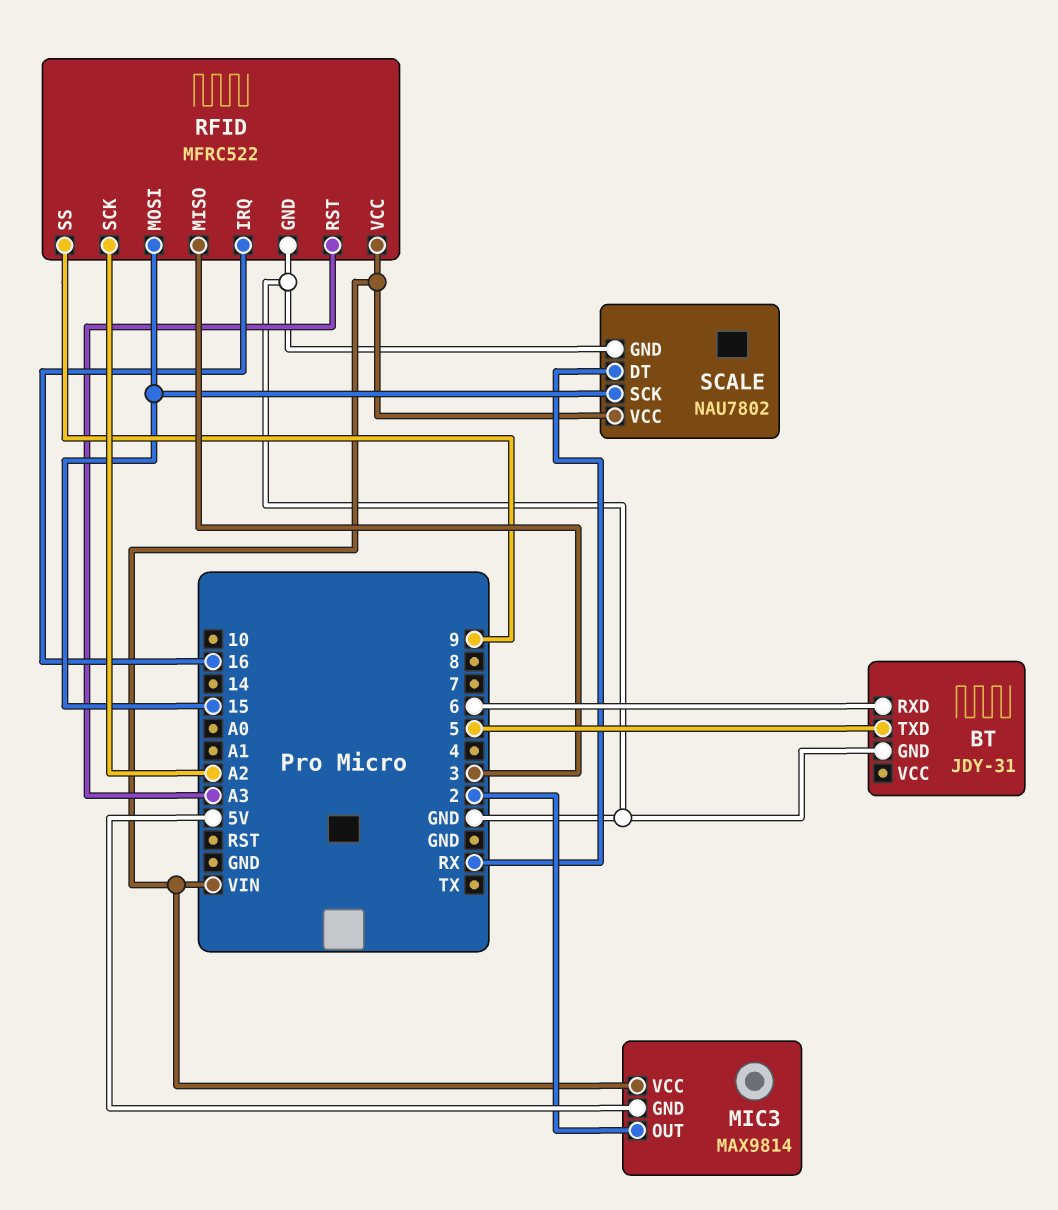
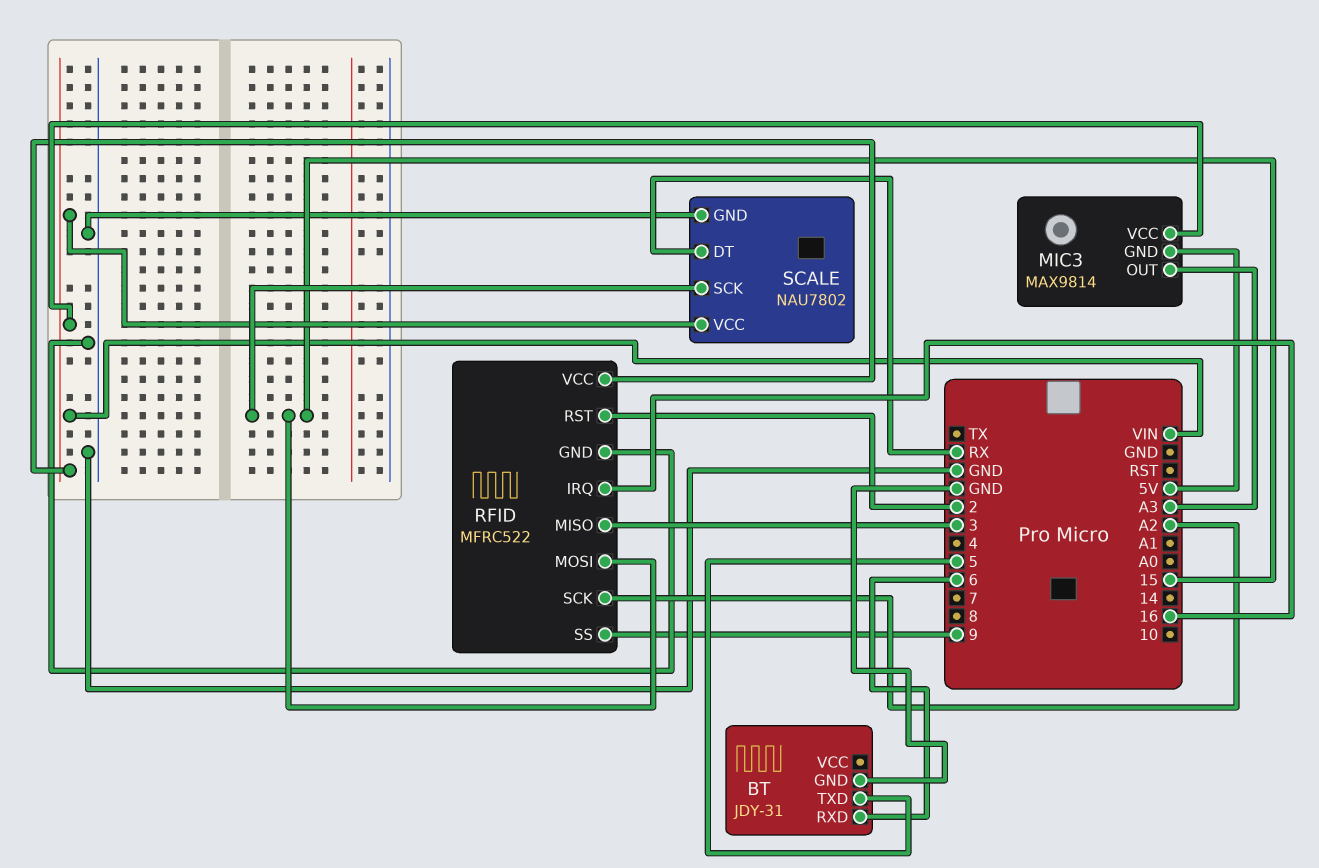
MIC3 pin OUT: 2 -> A3
RFID pin RST: A3 -> 2

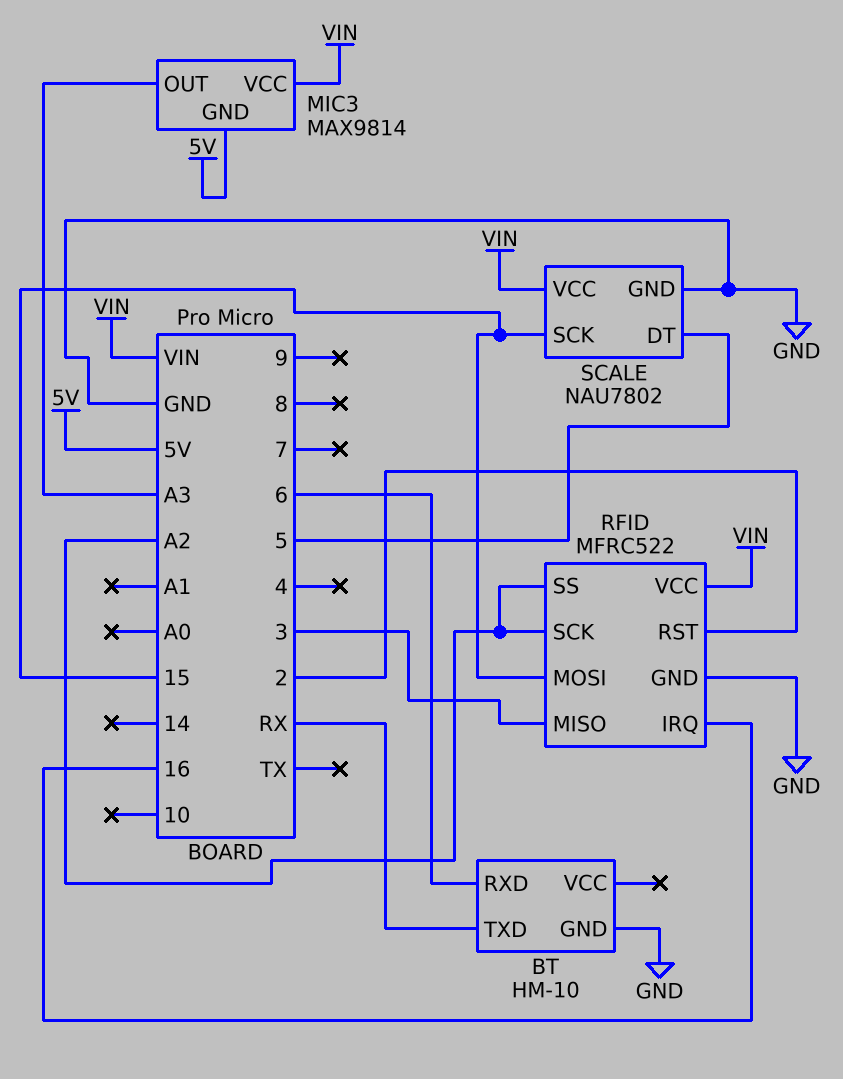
BT: JDY-31 -> HM-10
BT pin TXD: 5 -> RX
RFID pin SS: 9 -> A2
SCALE pin DT: RX -> 5

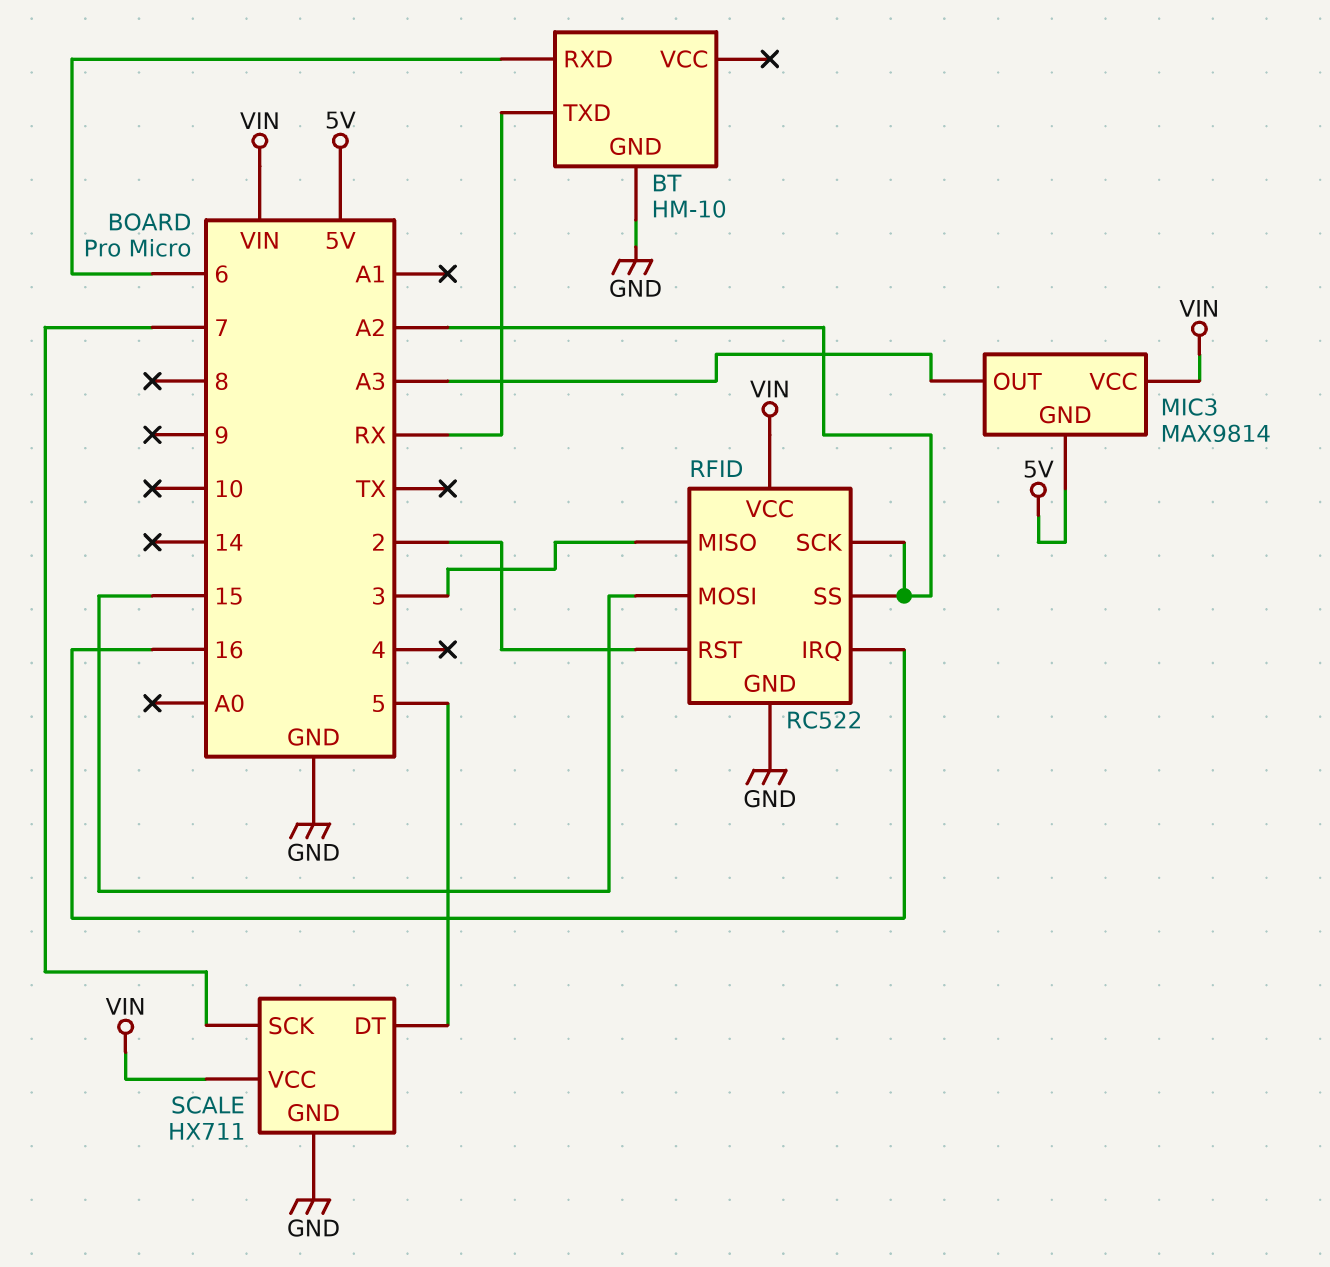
RFID: MFRC522 -> RC522
SCALE: NAU7802 -> HX711
SCALE pin SCK: 15 -> 7

